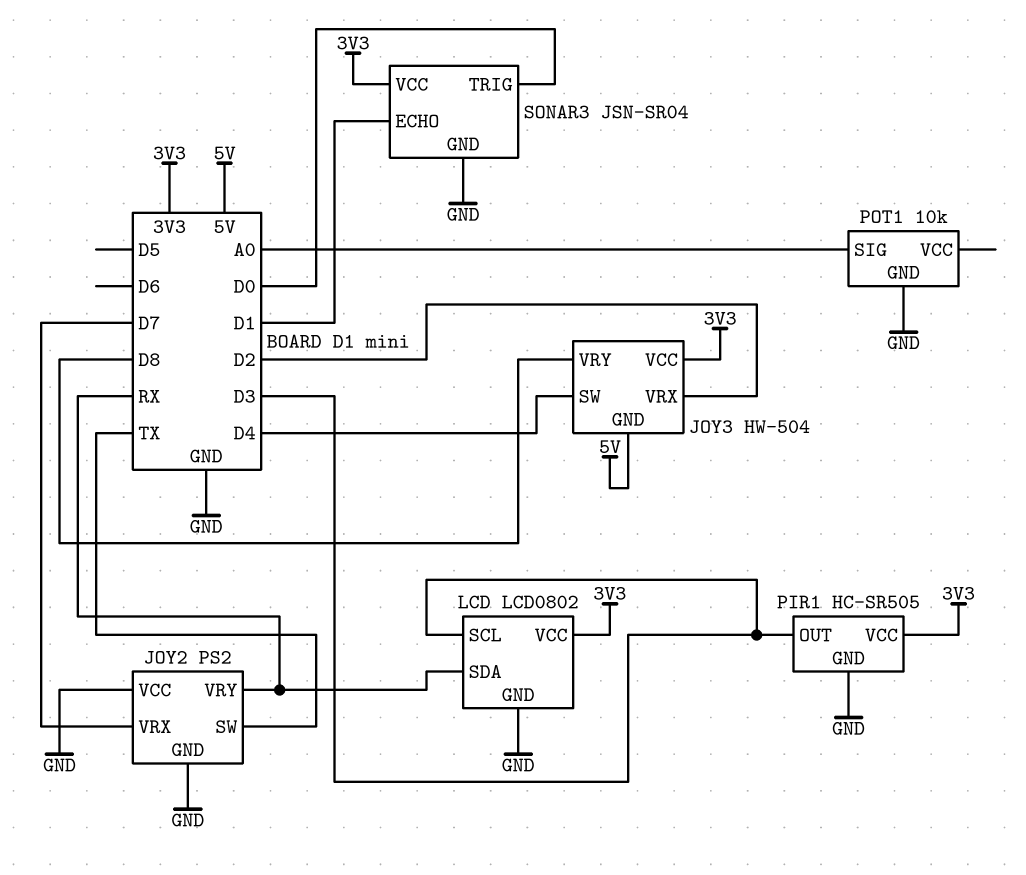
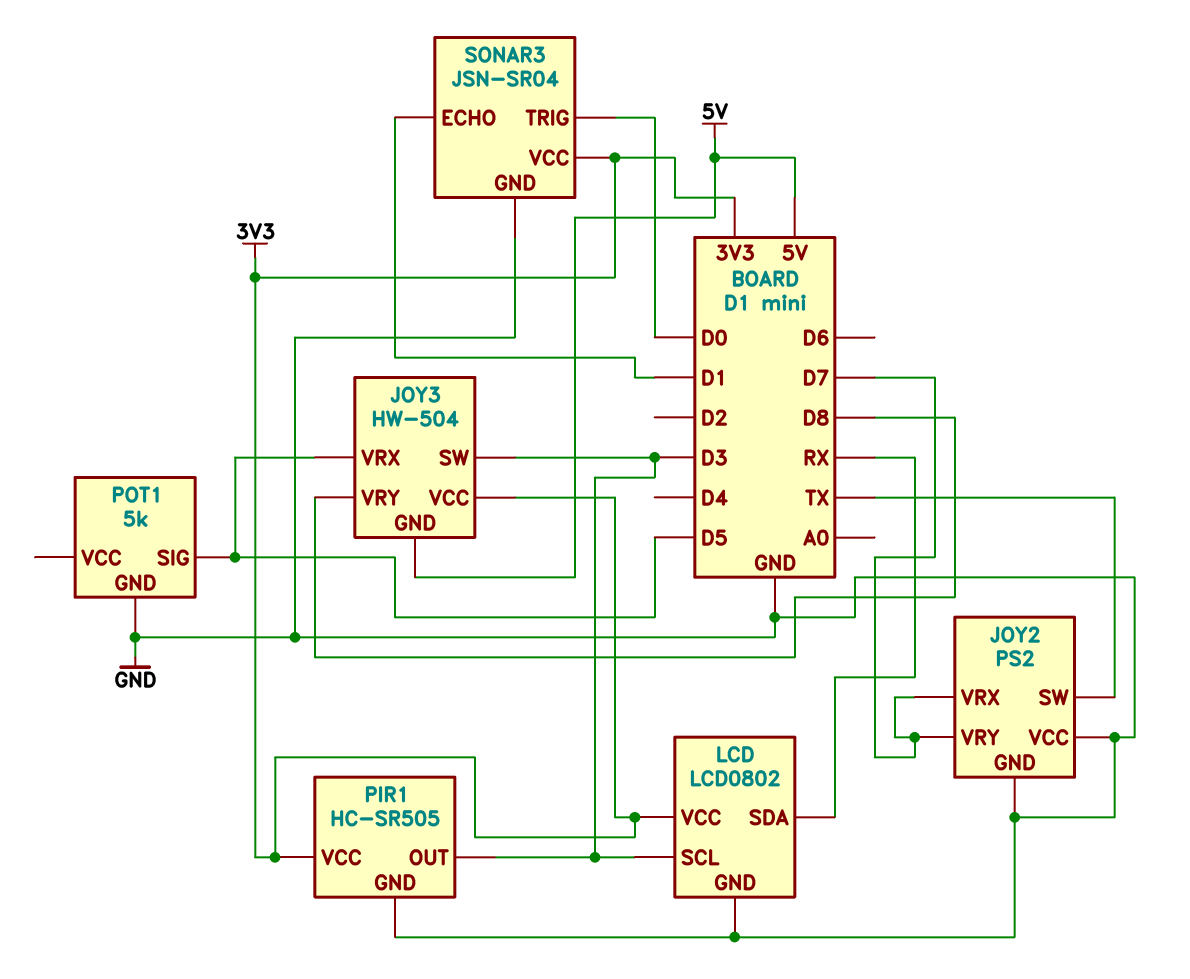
JOY2 pin VRY: RX -> D7
JOY3 pin SW: D4 -> D3
JOY3 pin VRX: D2 -> D5
POT1: 10k -> 5k
POT1 pin SIG: A0 -> D5

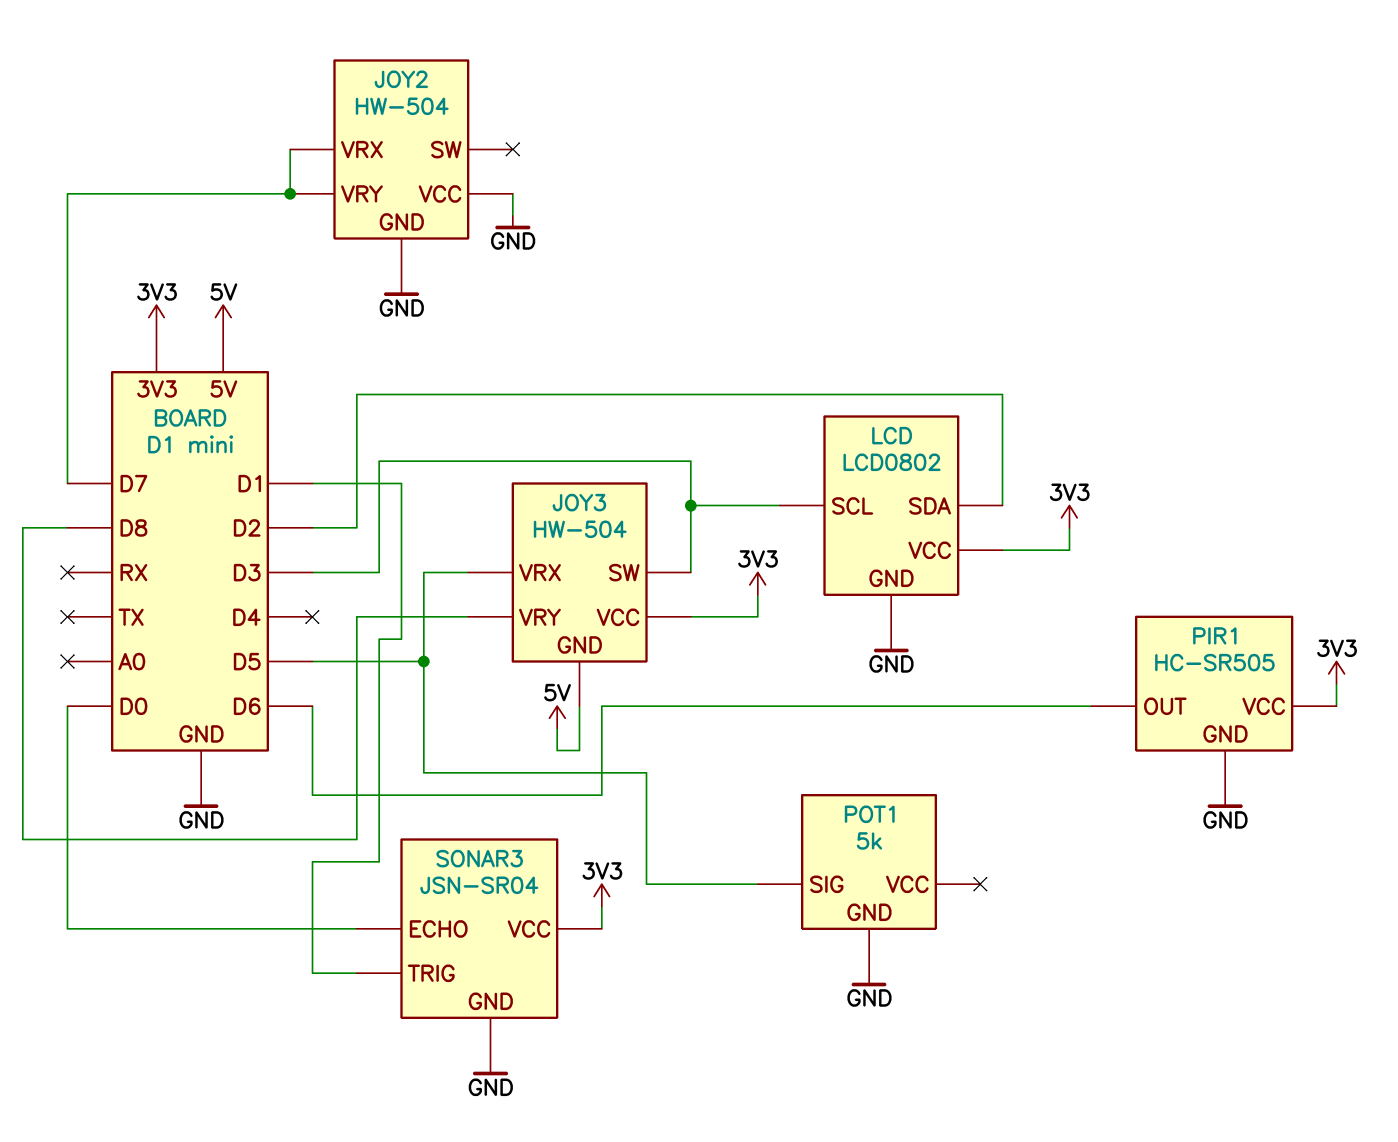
JOY2: PS2 -> HW-504
JOY2 pin SW: TX -> none
LCD pin SDA: RX -> D2
PIR1 pin OUT: D3 -> D6
SONAR3 pin ECHO: D1 -> D0
SONAR3 pin TRIG: D0 -> D1

